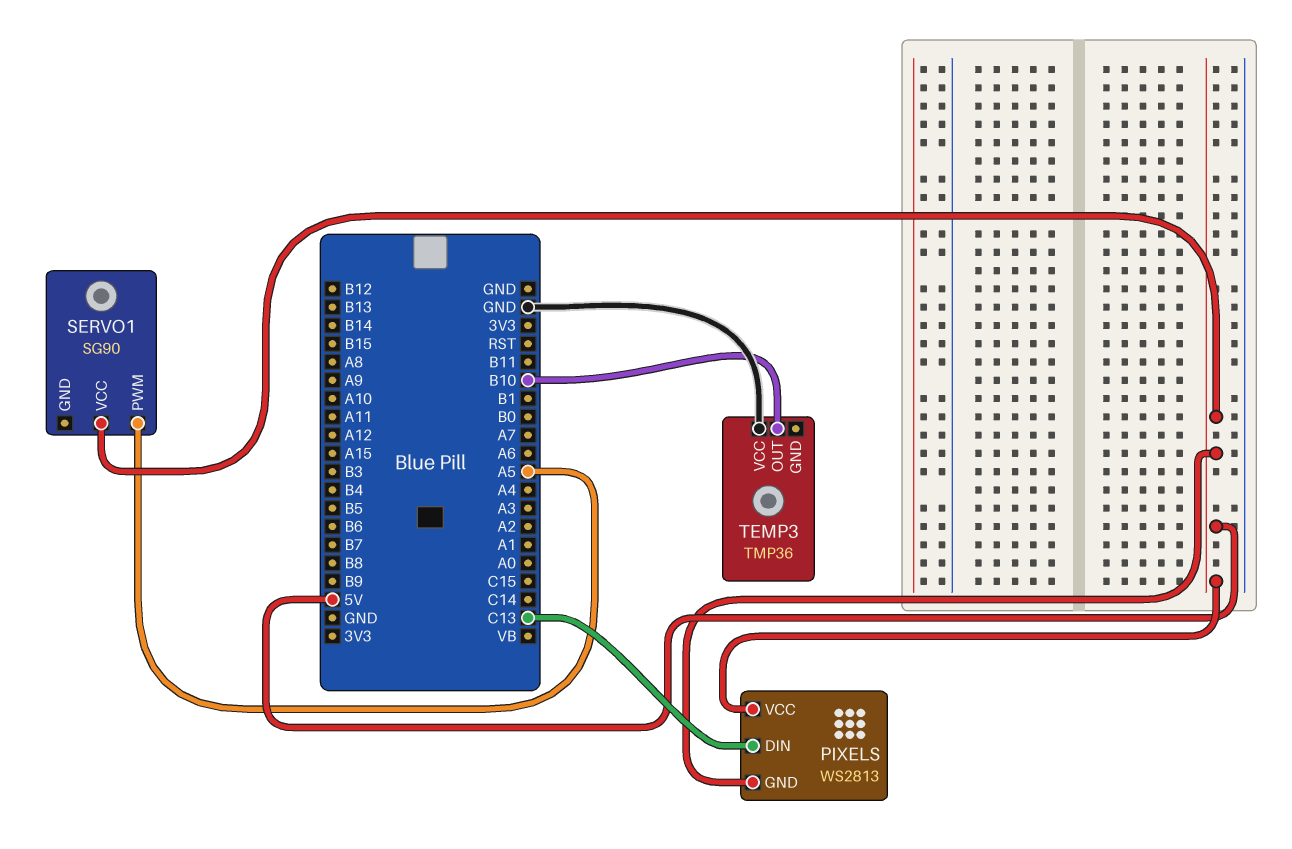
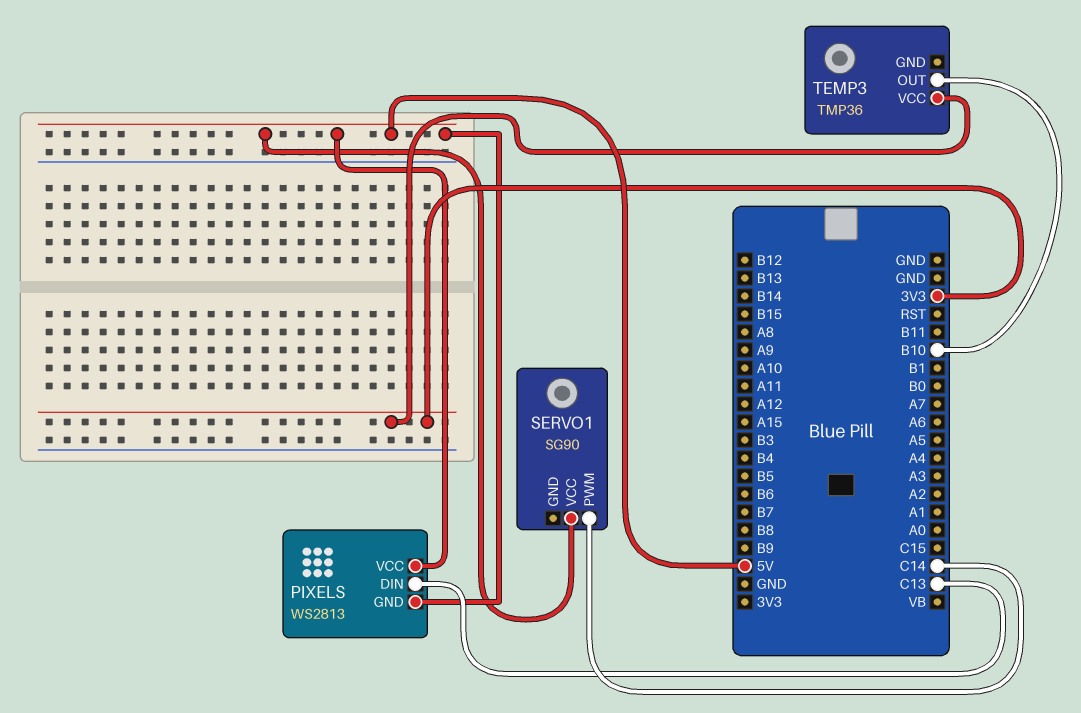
SERVO1 pin PWM: A5 -> C14
TEMP3 pin VCC: GND -> 3V3

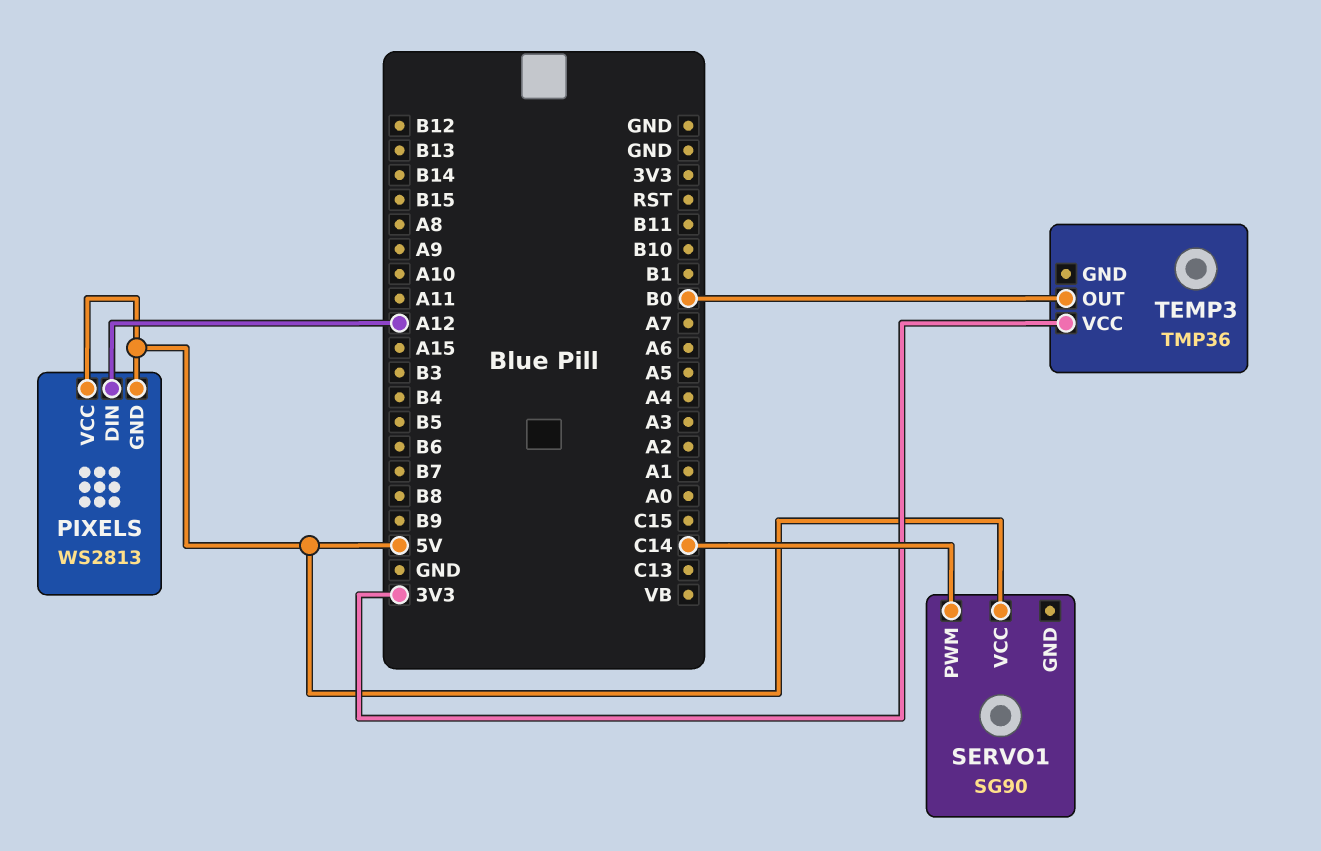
PIXELS pin DIN: C13 -> A12
TEMP3 pin OUT: B10 -> B0

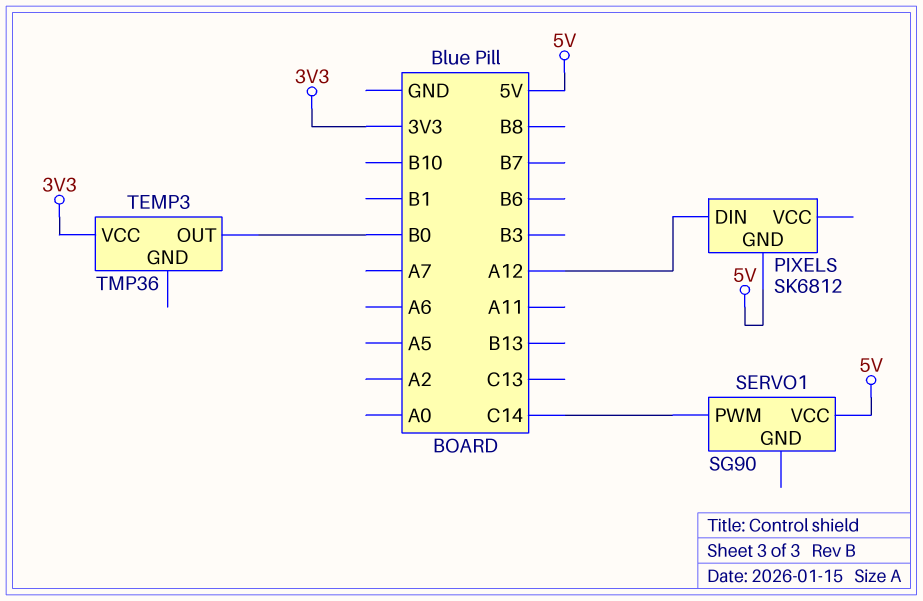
PIXELS: WS2813 -> SK6812
PIXELS pin VCC: 5V -> none

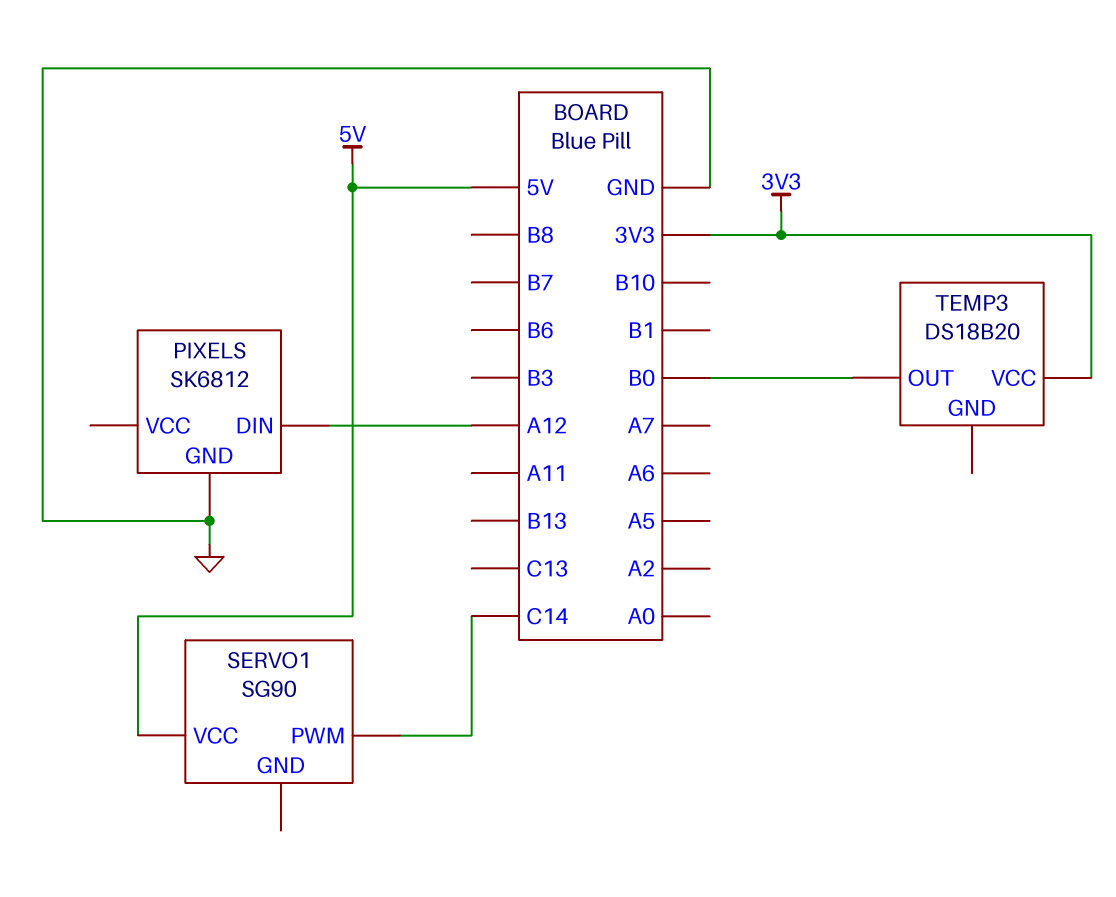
PIXELS pin GND: 5V -> GND
TEMP3: TMP36 -> DS18B20

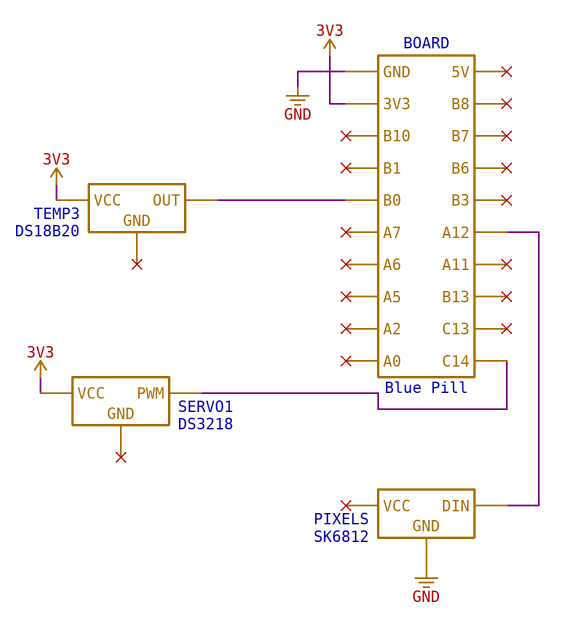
SERVO1: SG90 -> DS3218
SERVO1 pin VCC: 5V -> 3V3

